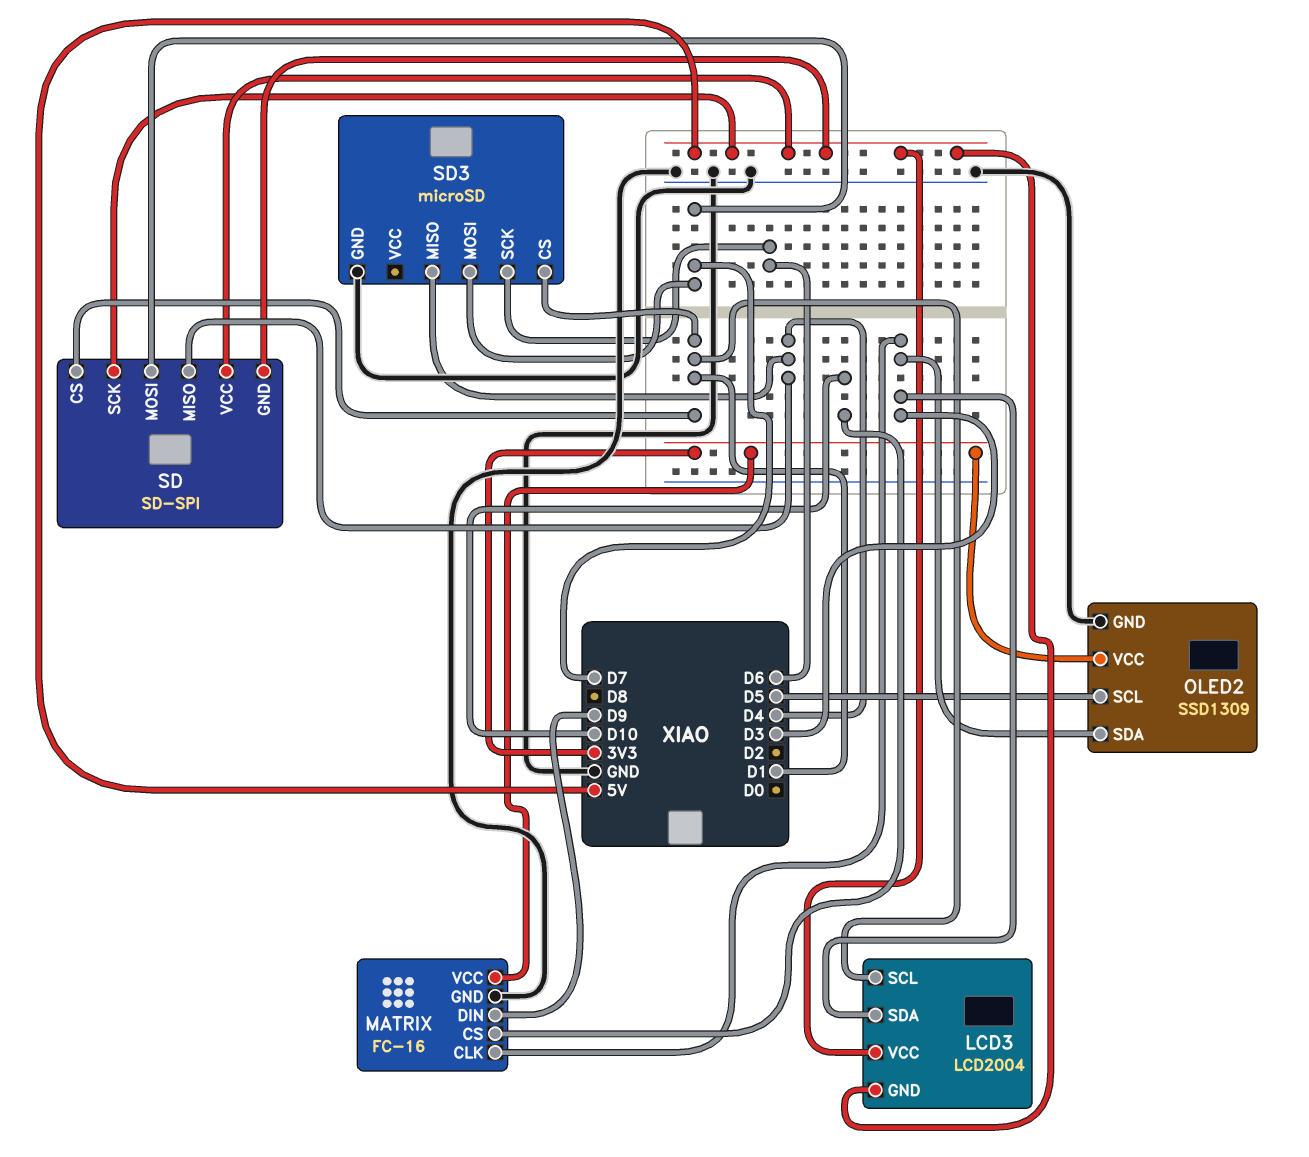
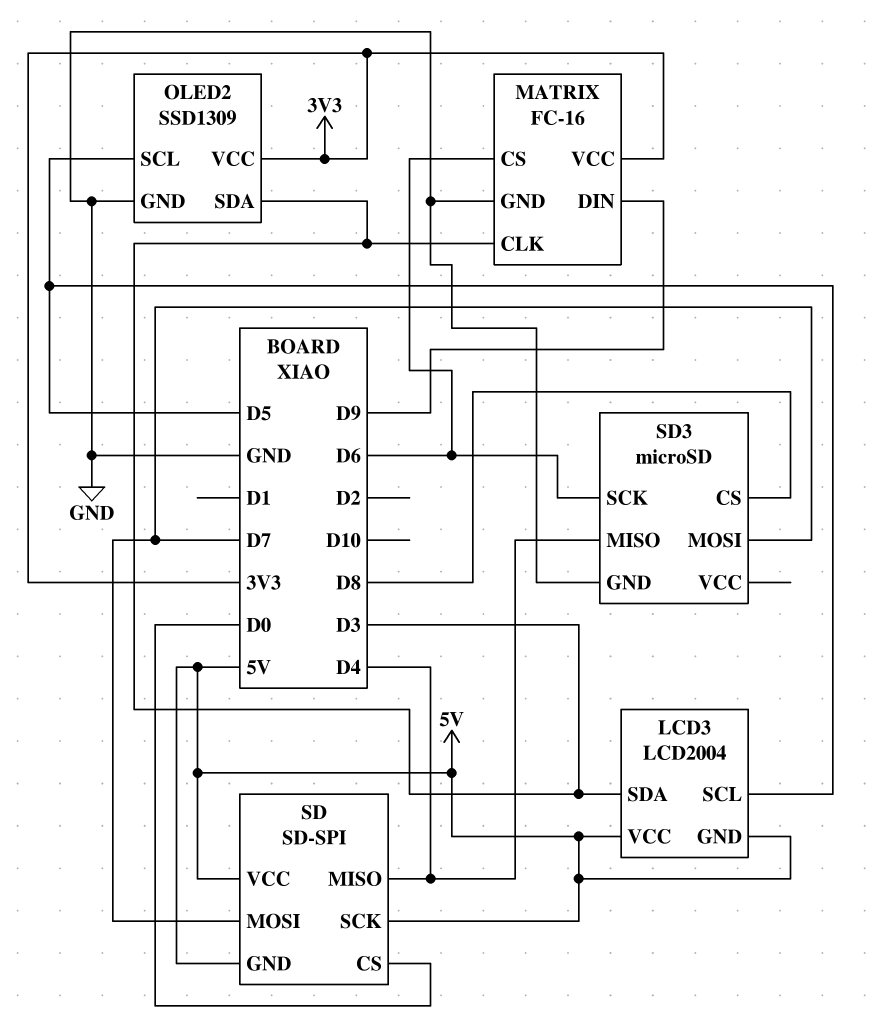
LCD3 pin SCL: D1 -> D5
MATRIX pin CS: D10 -> D6
SD pin CS: D1 -> D0
SD3 pin CS: D1 -> D8

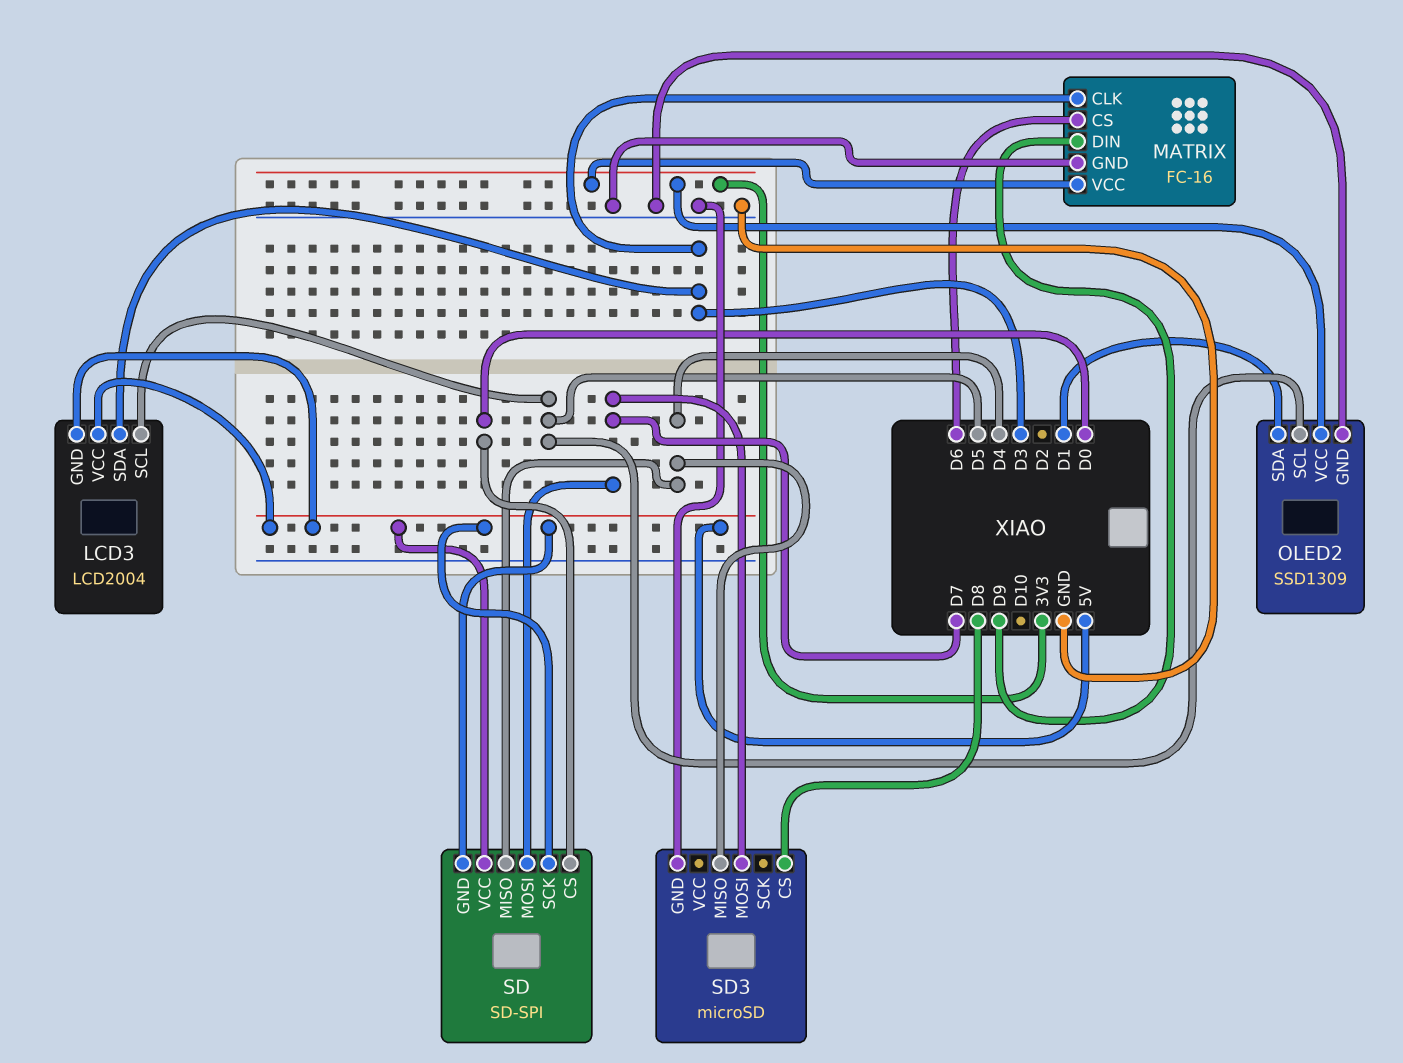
OLED2 pin SDA: D3 -> D1
SD3 pin SCK: D6 -> none

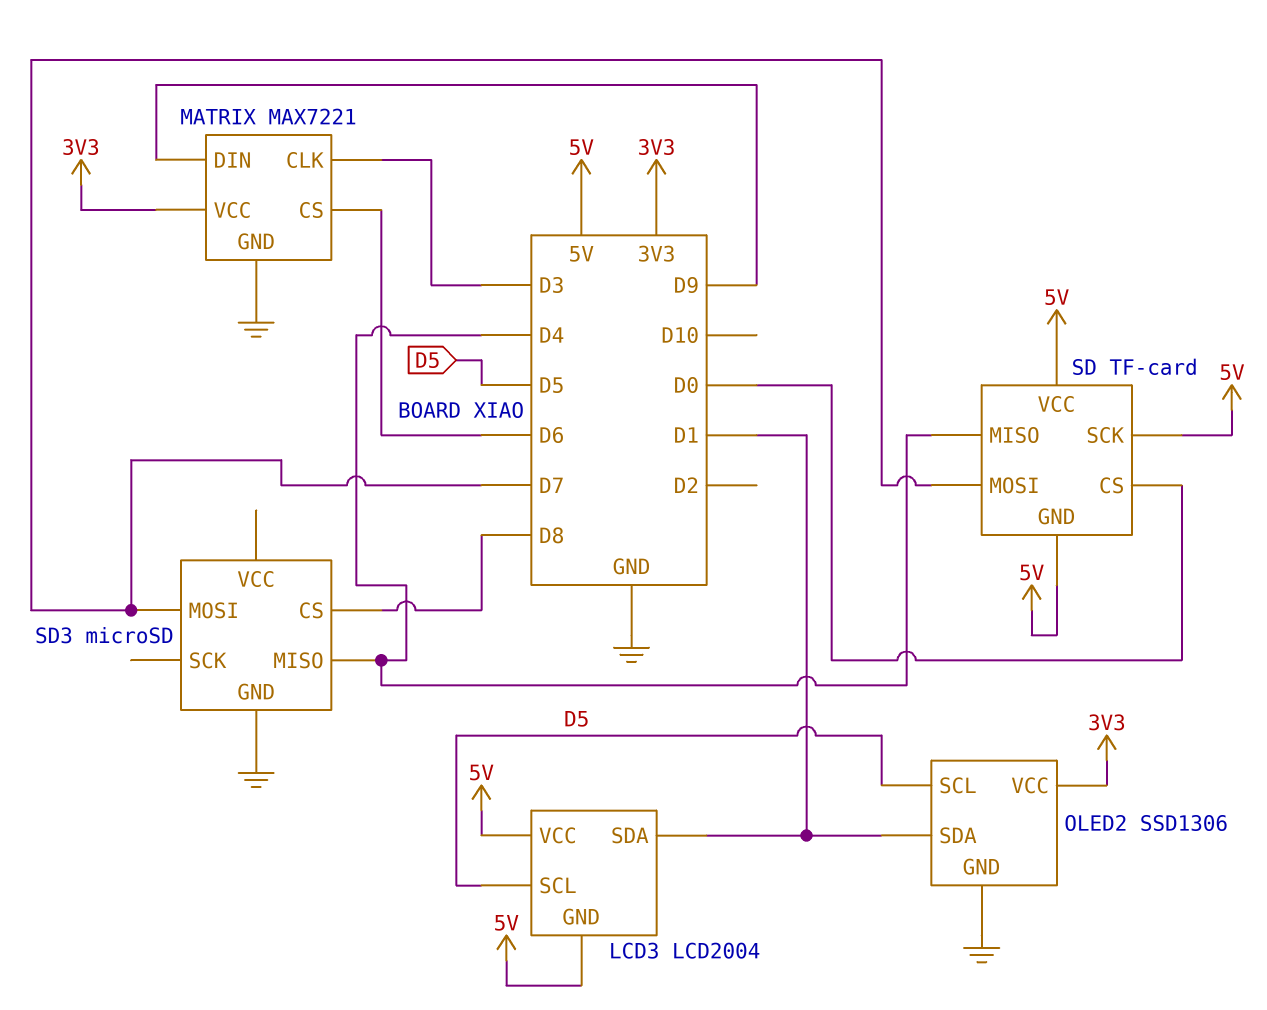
LCD3 pin SDA: D3 -> D1
MATRIX: FC-16 -> MAX7221
OLED2: SSD1309 -> SSD1306
SD: SD-SPI -> TF-card

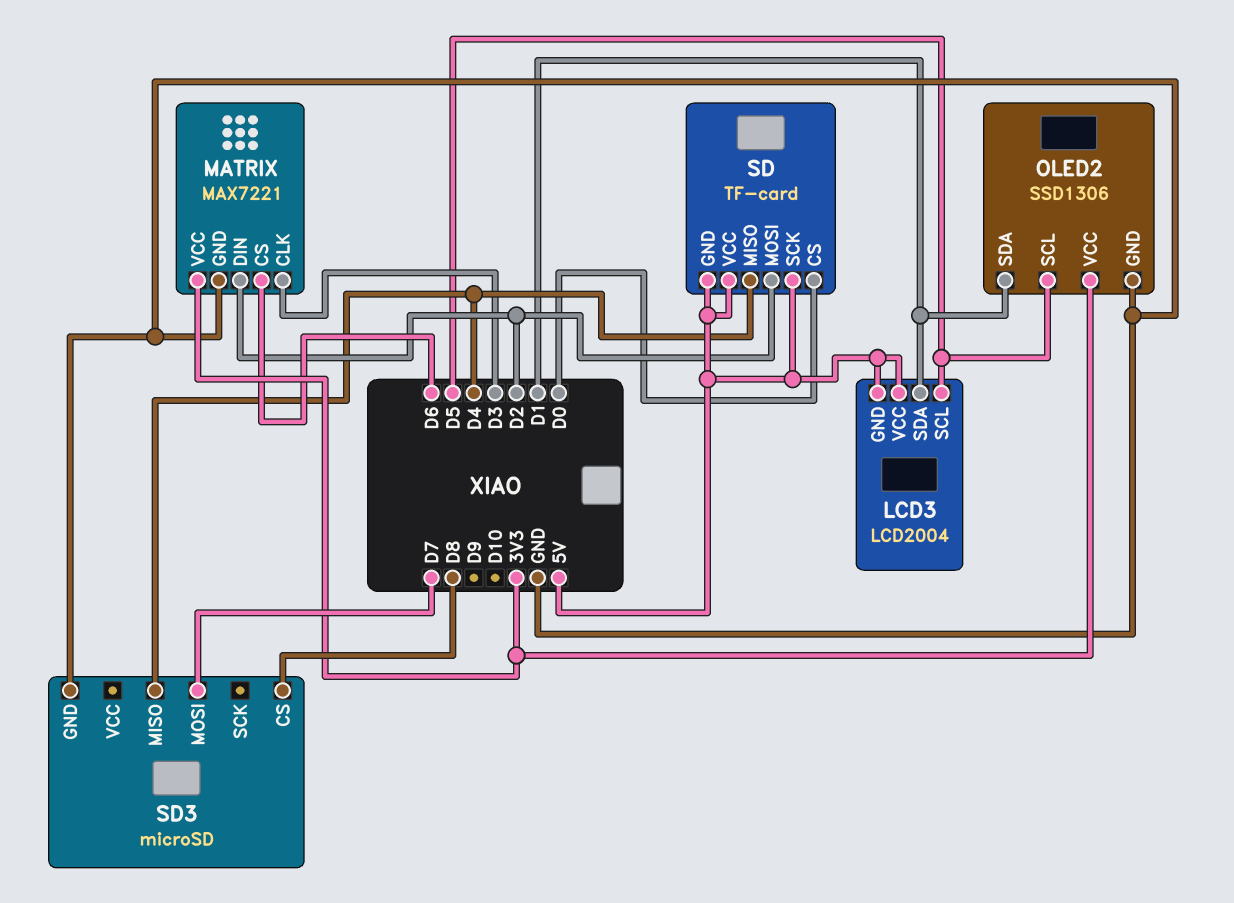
MATRIX pin DIN: D9 -> D2
SD pin MOSI: D7 -> D2

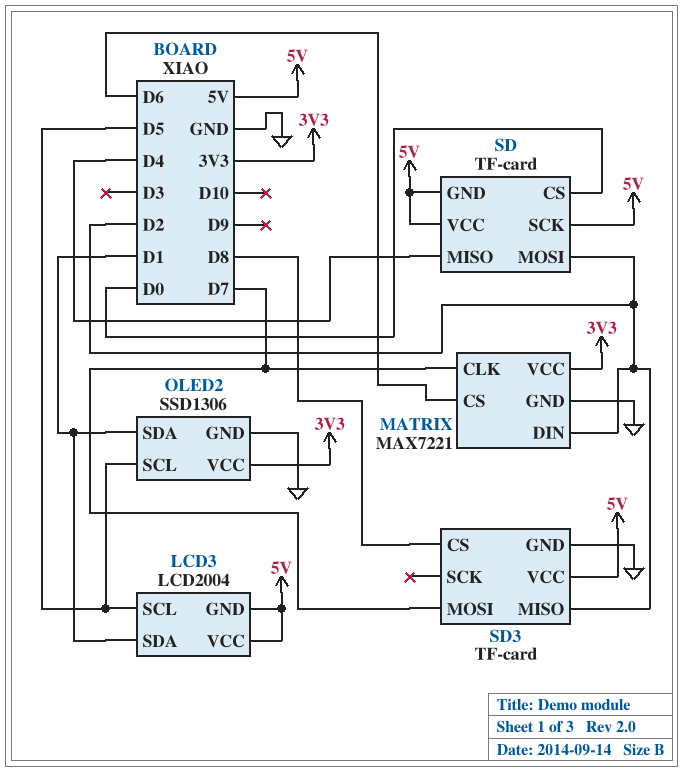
MATRIX pin CLK: D3 -> D7
SD3: microSD -> TF-card
SD3 pin MISO: D4 -> D2
SD3 pin VCC: none -> 5V

